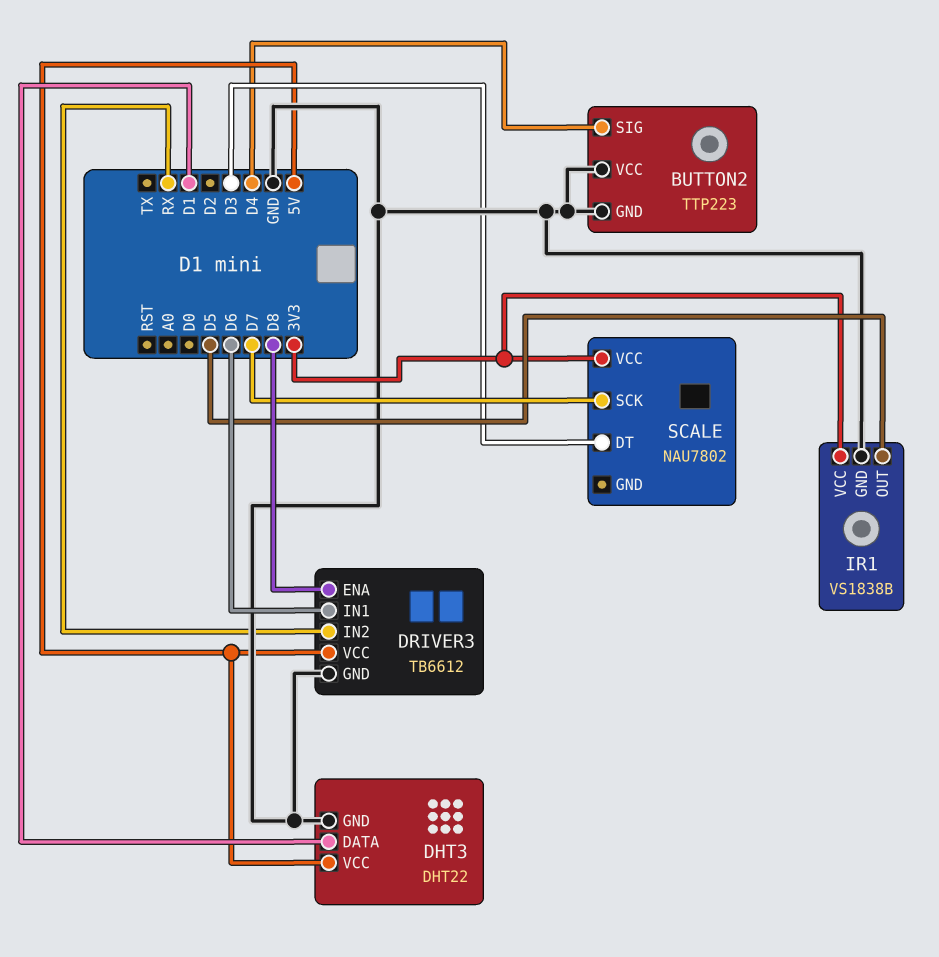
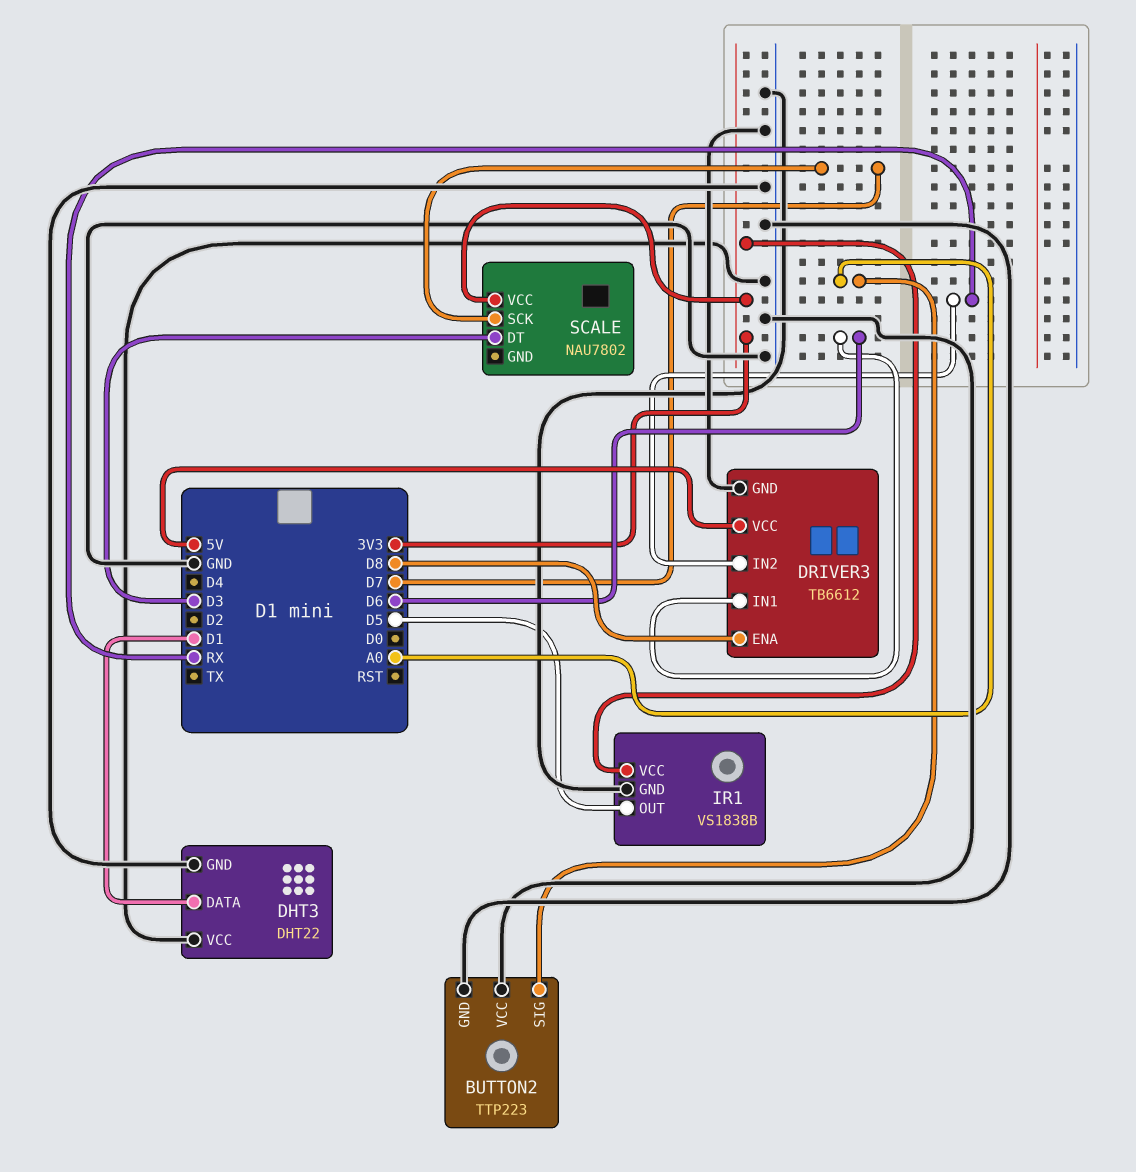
BUTTON2 pin SIG: D4 -> A0
DHT3 pin VCC: 5V -> GND

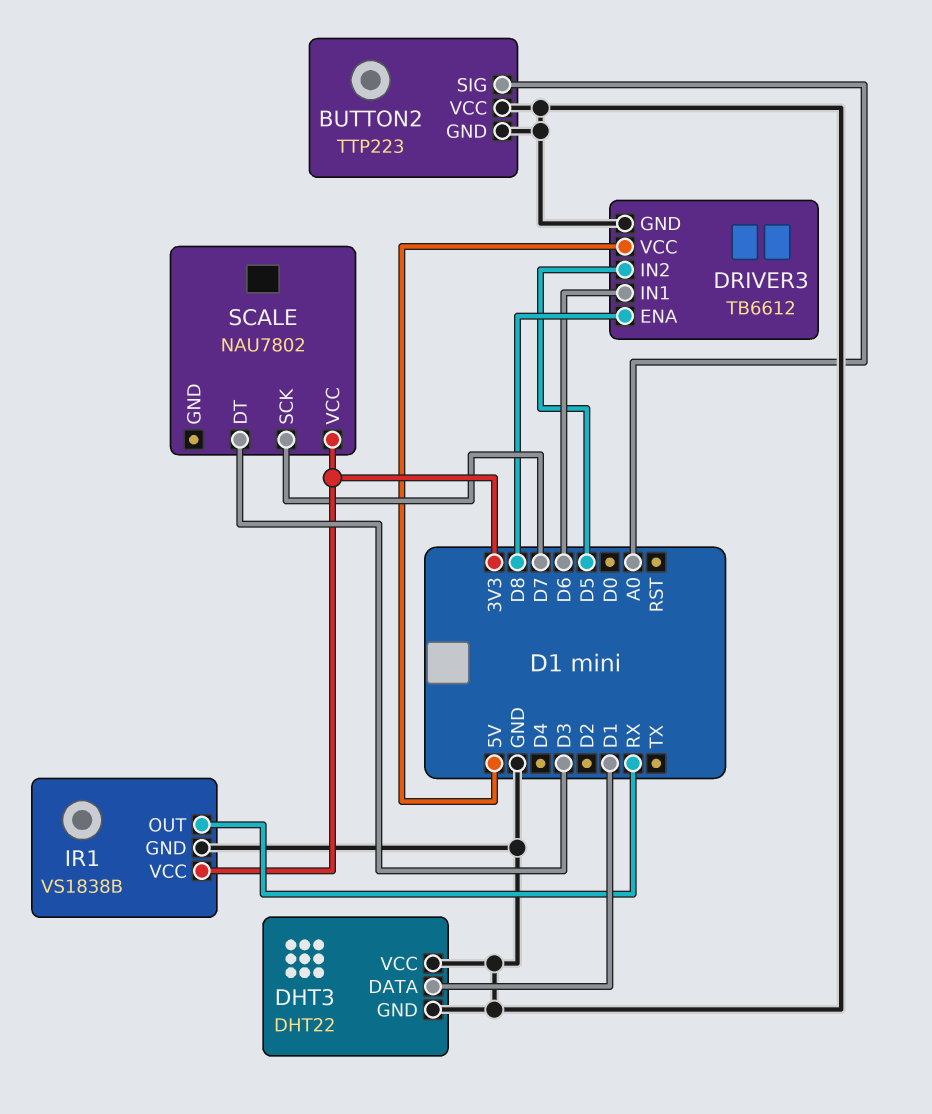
DRIVER3 pin IN2: RX -> D5
IR1 pin OUT: D5 -> RX

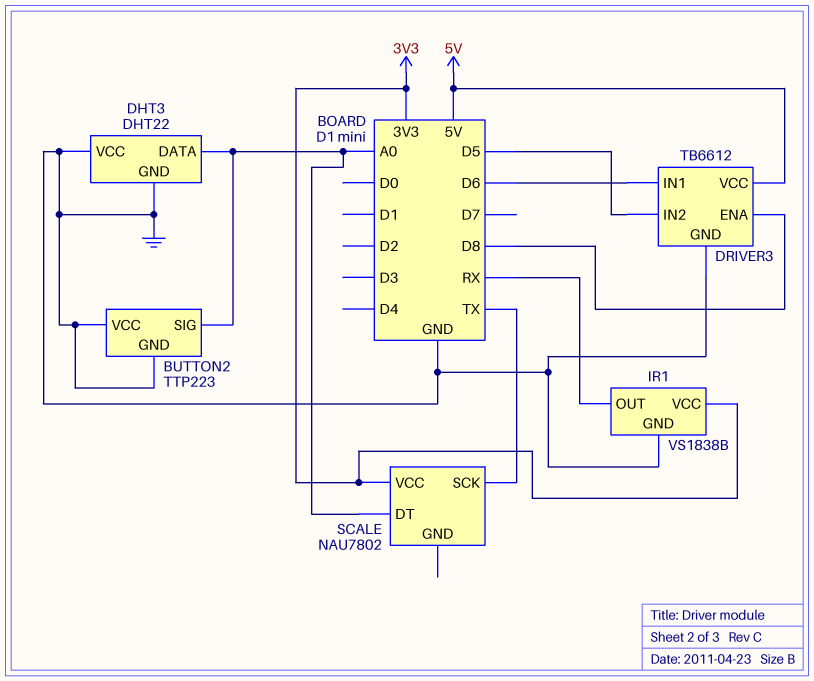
DHT3 pin DATA: D1 -> A0
SCALE pin DT: D3 -> A0
SCALE pin SCK: D7 -> TX

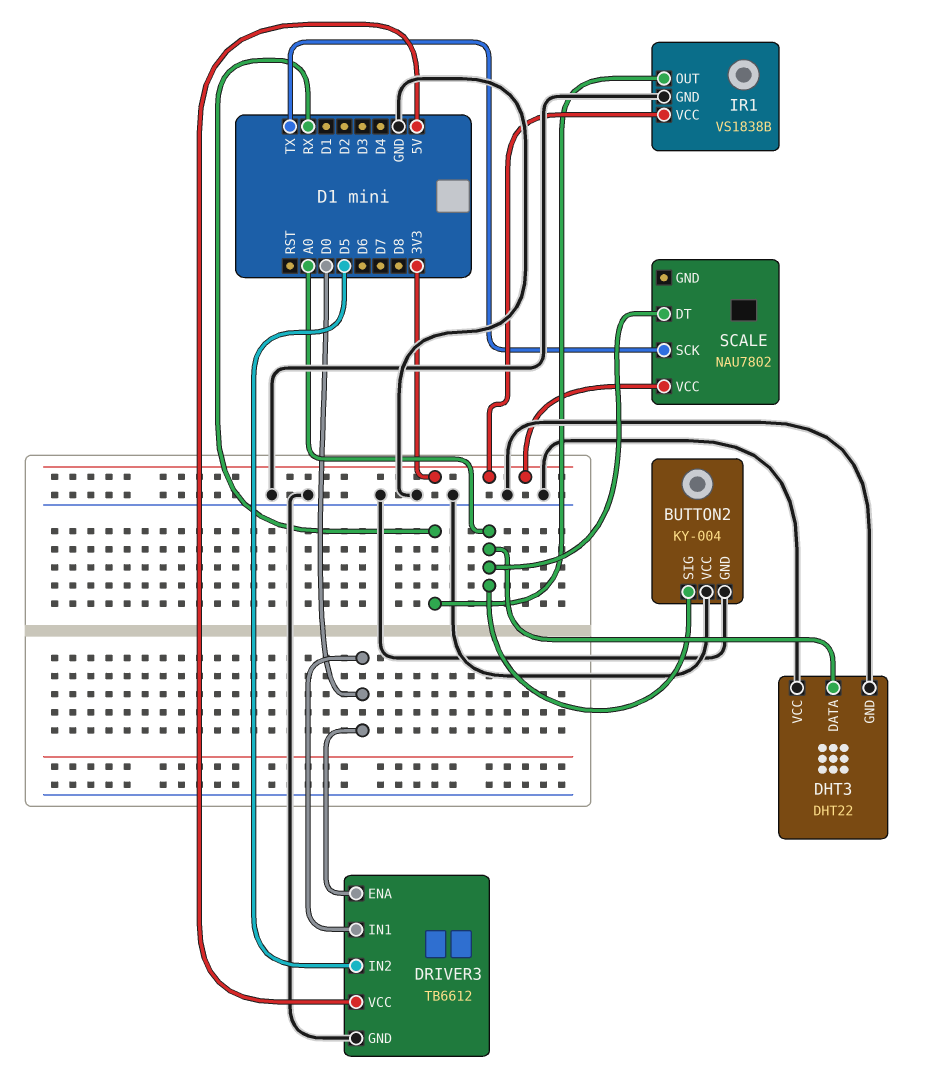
BUTTON2: TTP223 -> KY-004
DRIVER3 pin ENA: D8 -> D0
DRIVER3 pin IN1: D6 -> D0

